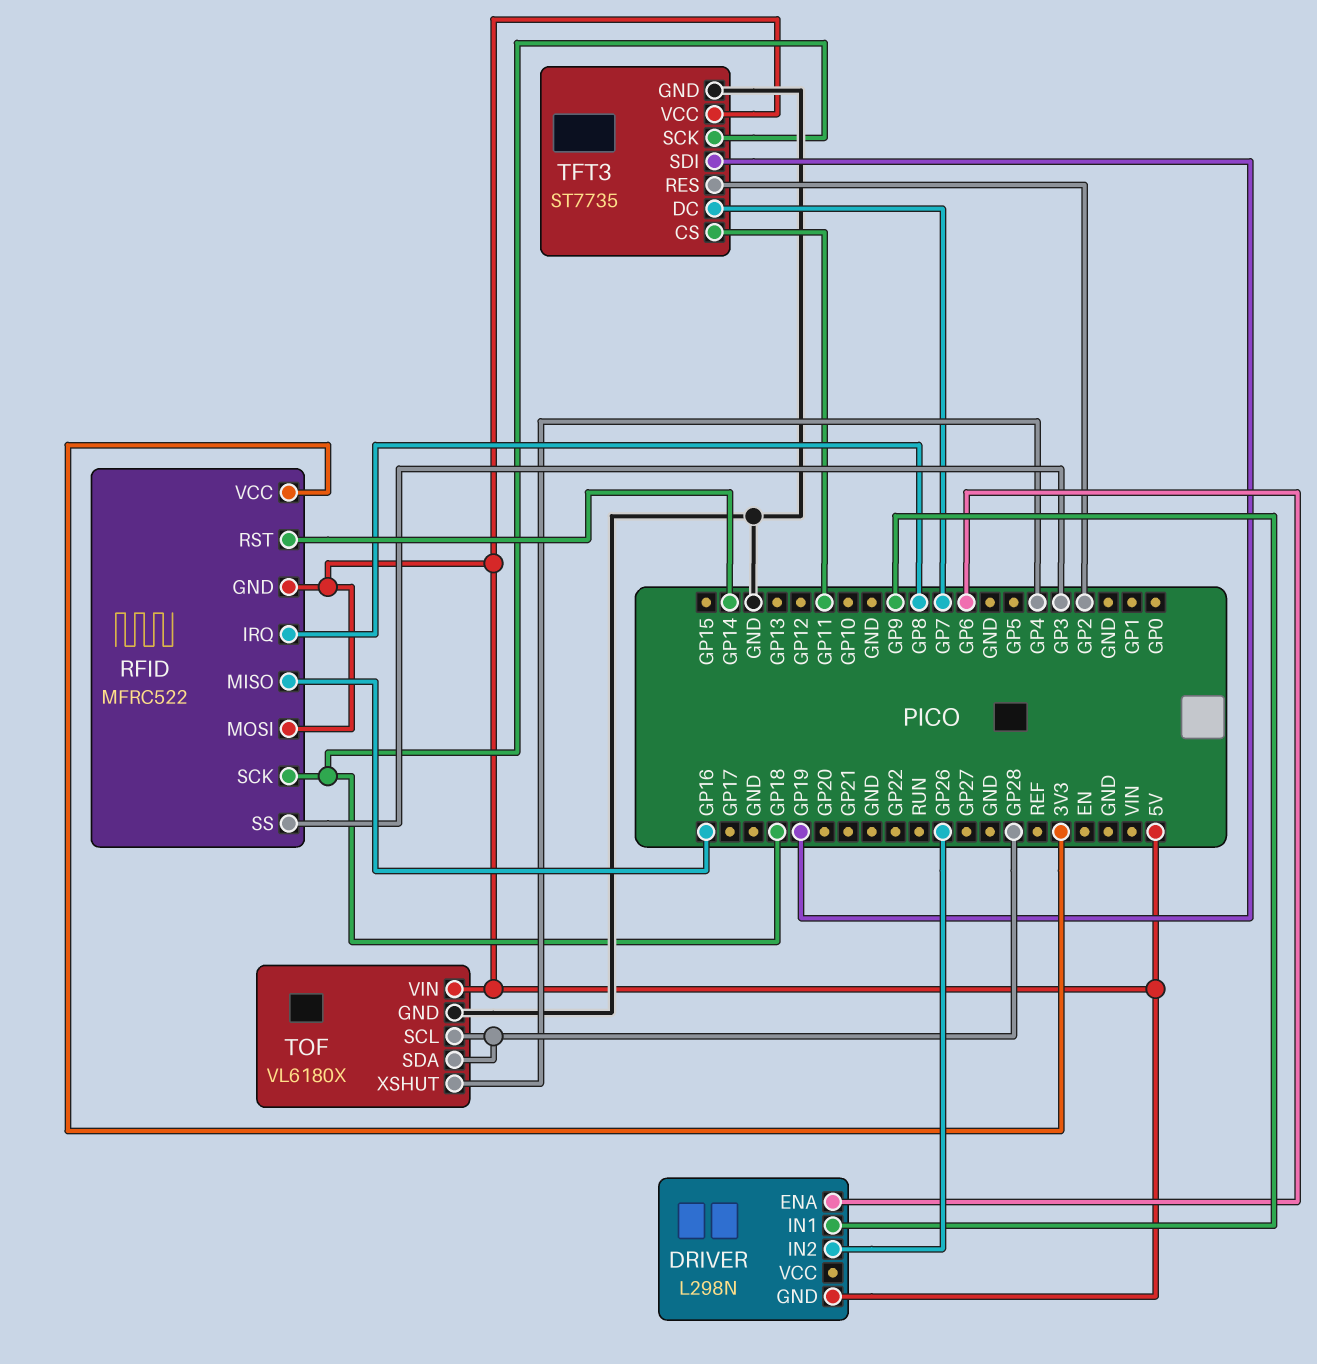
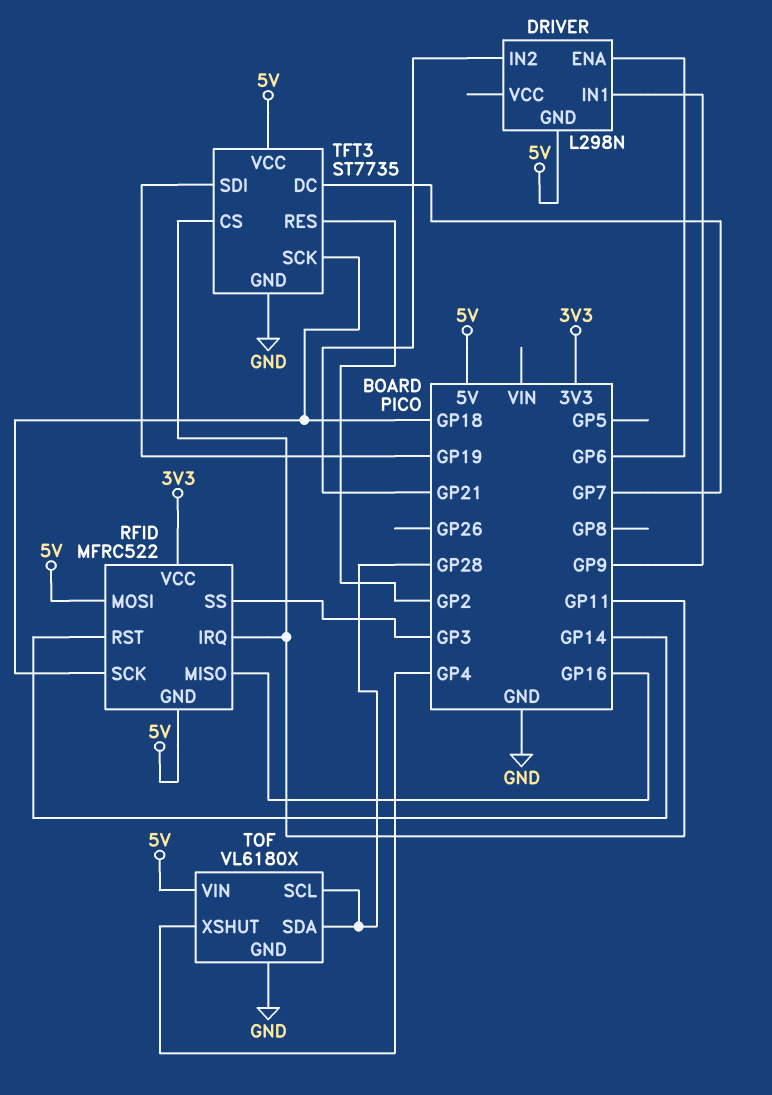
DRIVER pin IN2: GP26 -> GP21
RFID pin IRQ: GP8 -> GP11

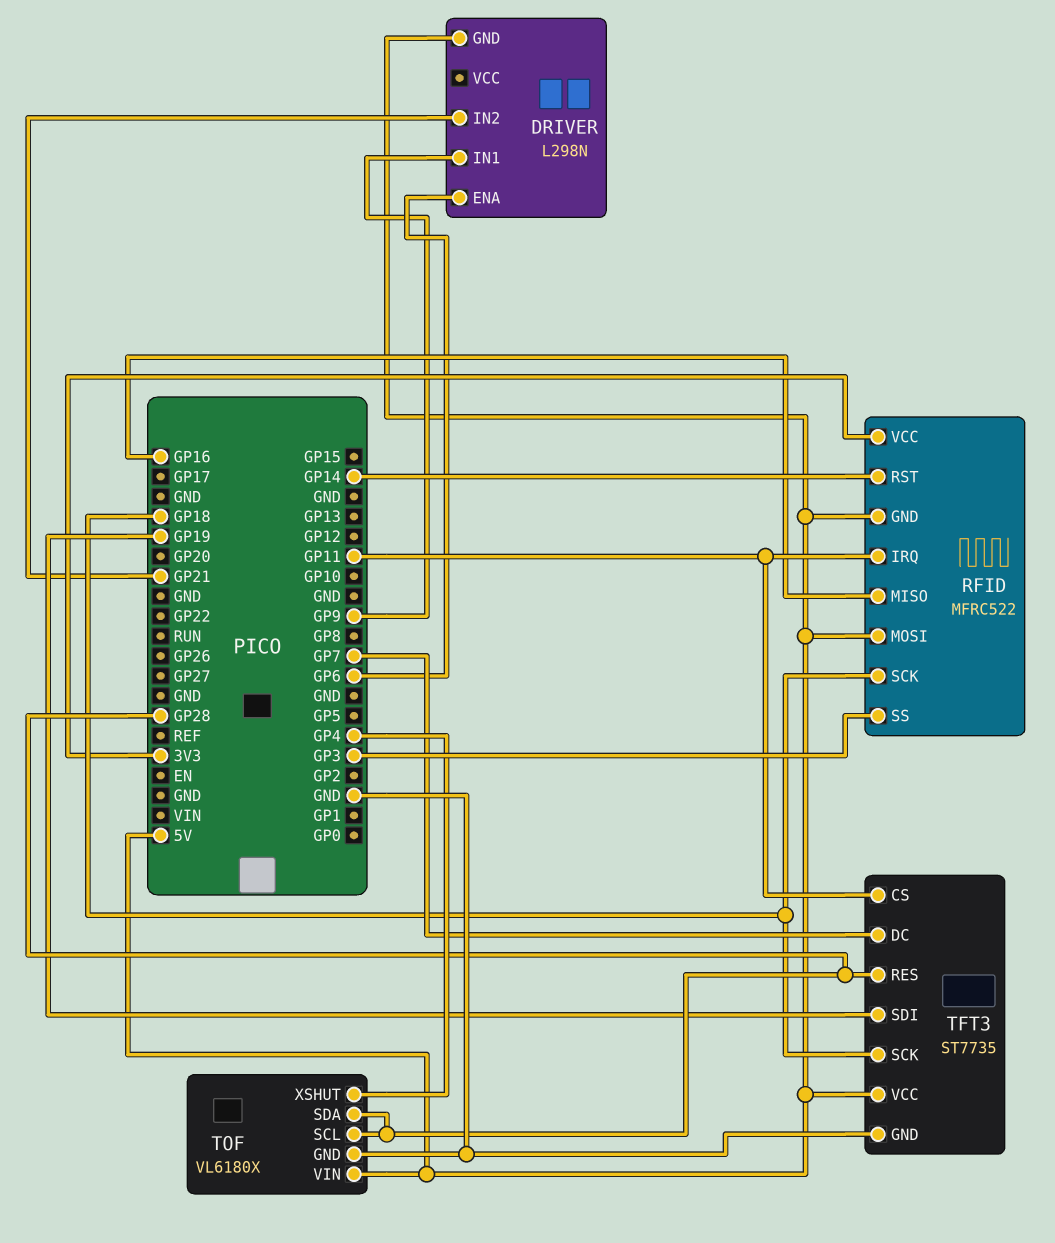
TFT3 pin RES: GP2 -> GP28

